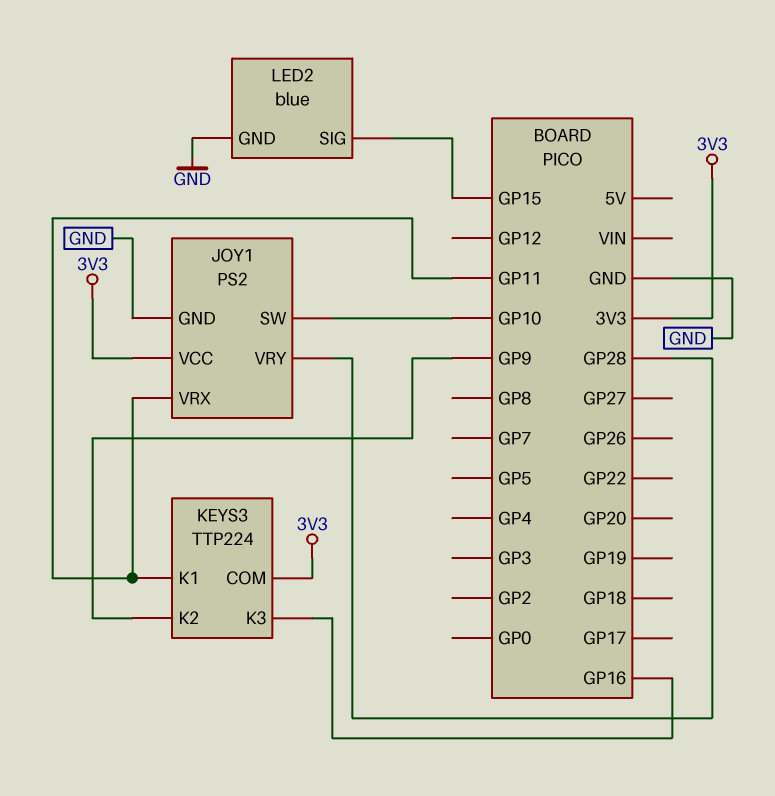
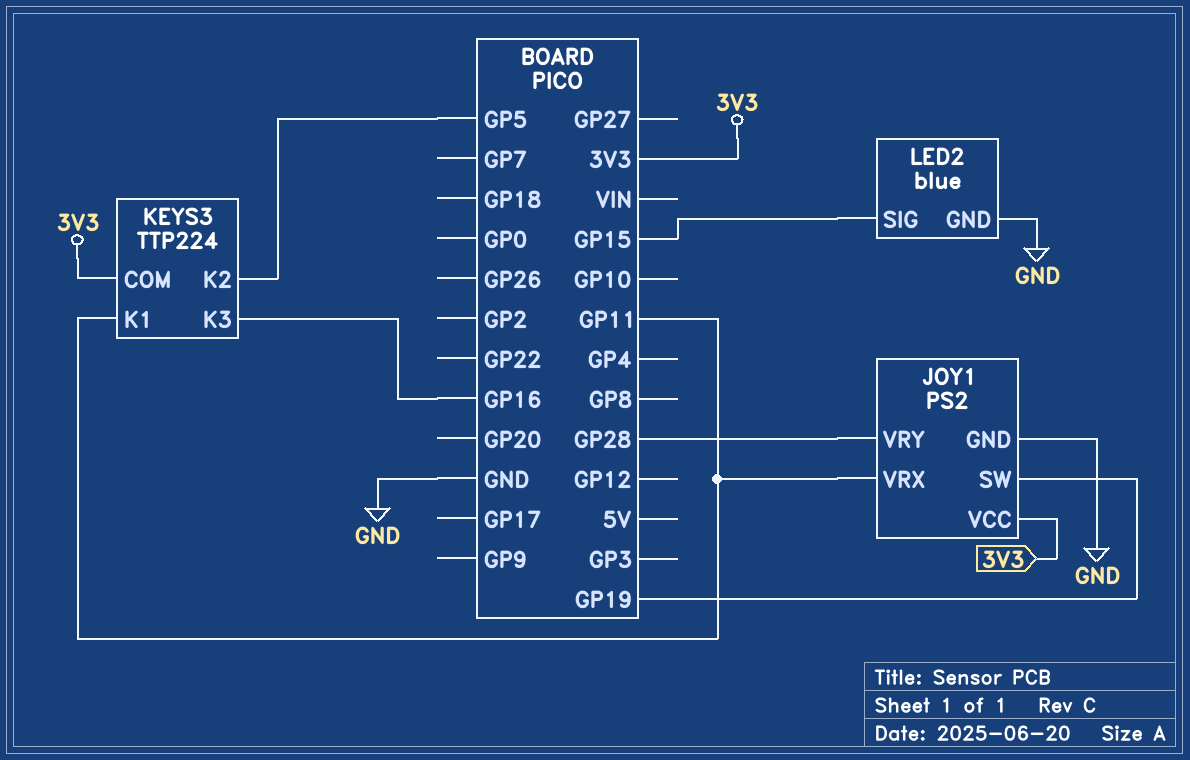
JOY1 pin SW: GP10 -> GP19
KEYS3 pin K2: GP9 -> GP5

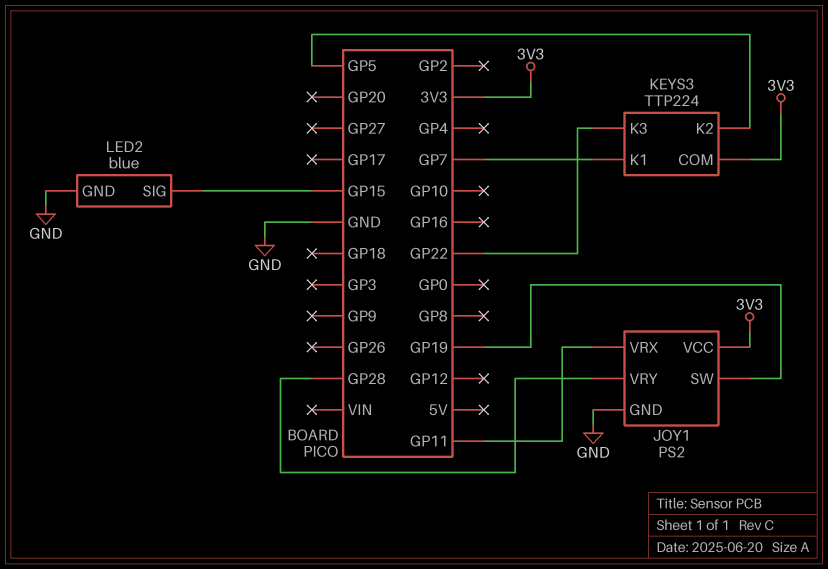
KEYS3 pin K1: GP11 -> GP7
KEYS3 pin K3: GP16 -> GP22

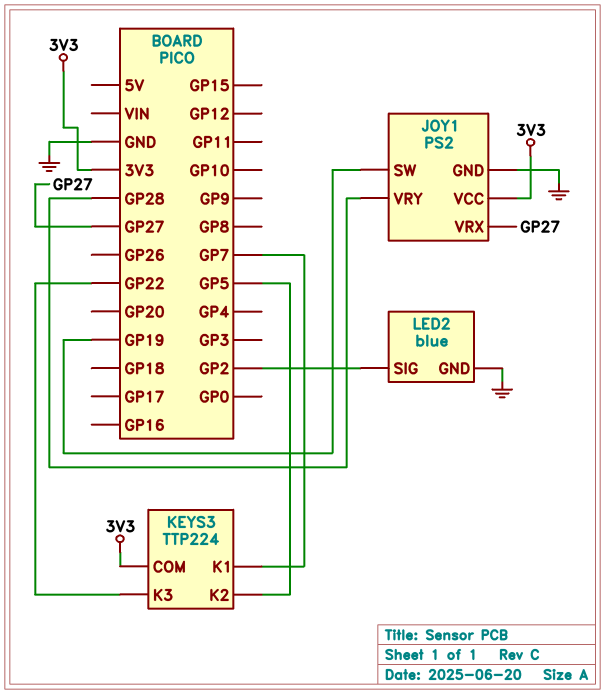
JOY1 pin VRX: GP11 -> GP27
LED2 pin SIG: GP15 -> GP2

